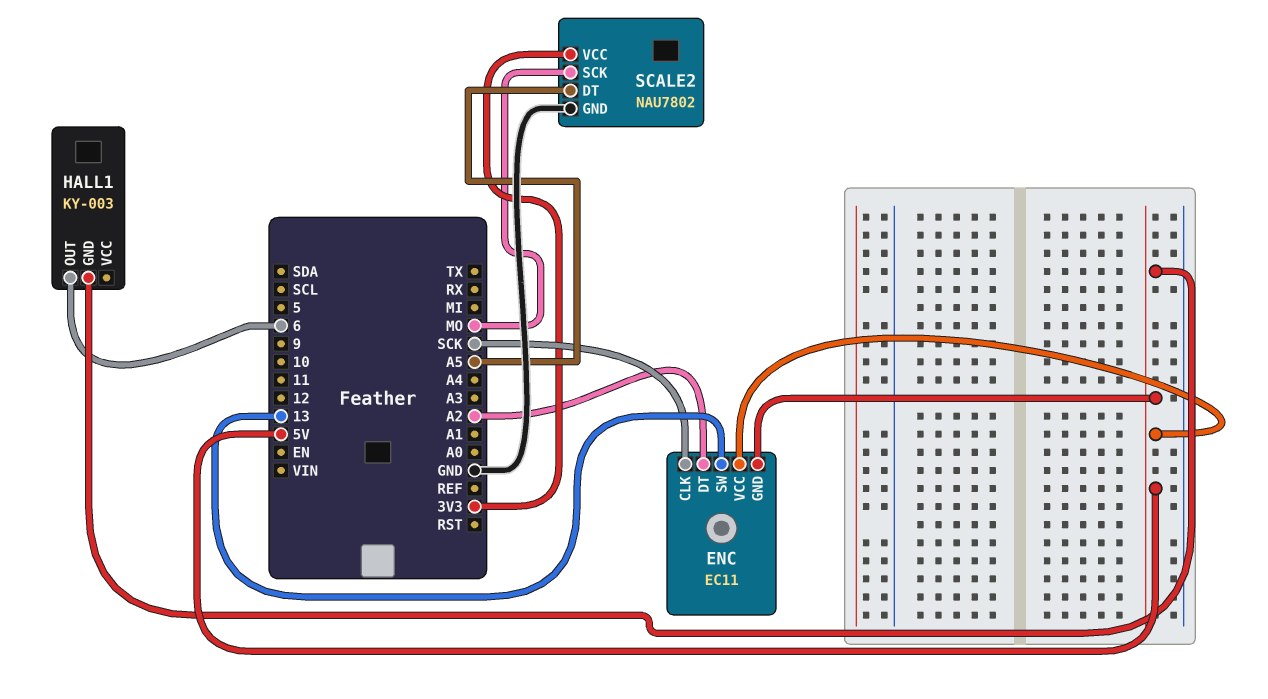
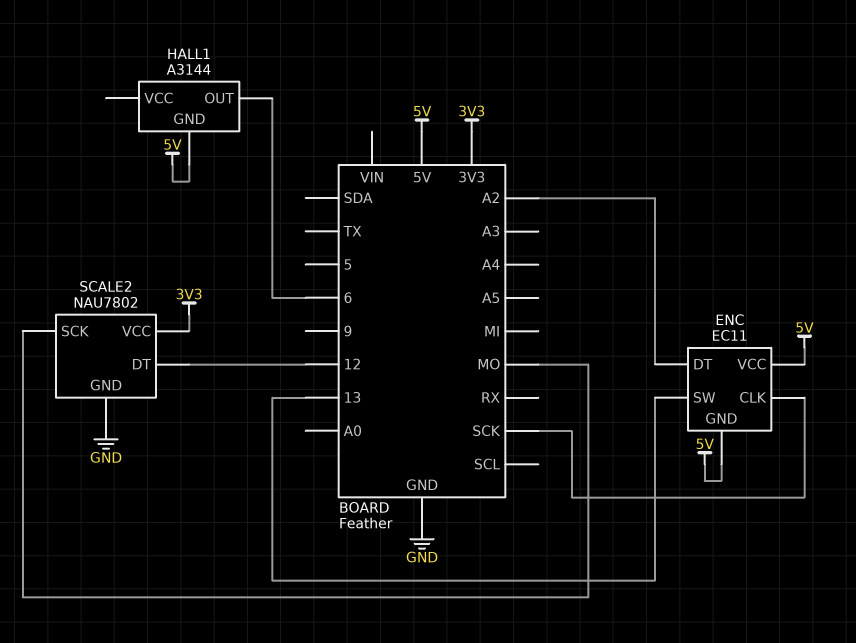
HALL1: KY-003 -> A3144
SCALE2 pin DT: A5 -> 12

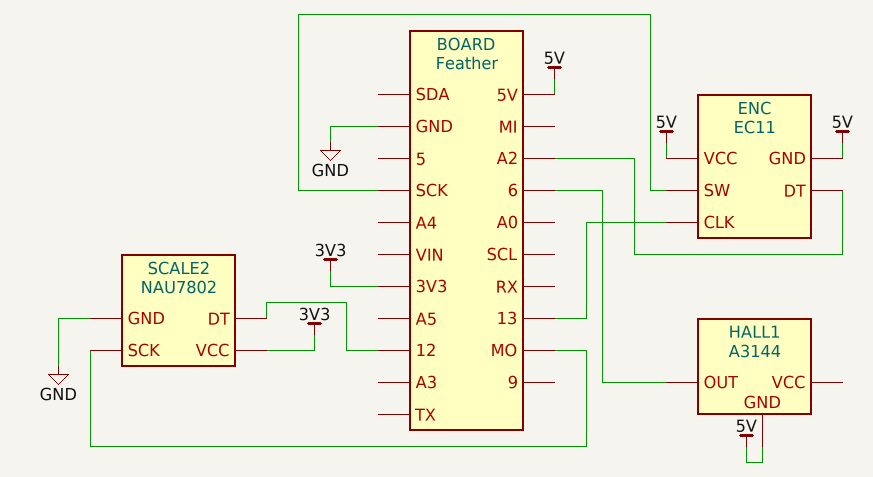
ENC pin CLK: SCK -> 13
ENC pin SW: 13 -> SCK

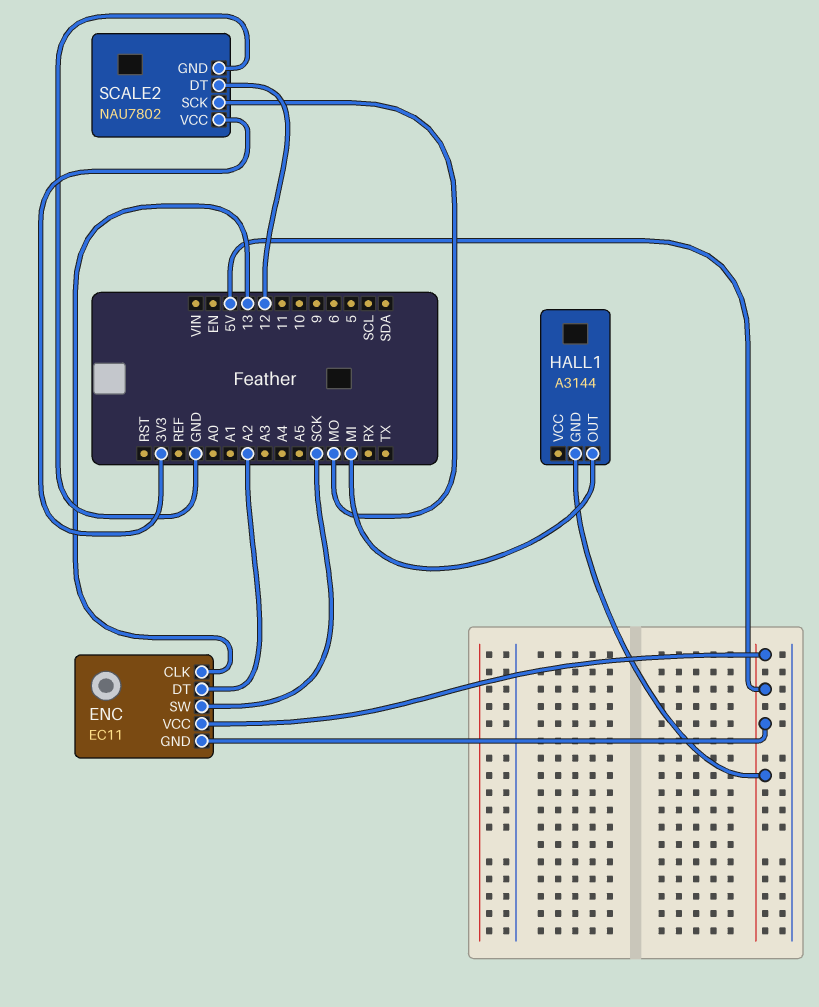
HALL1 pin OUT: 6 -> MI

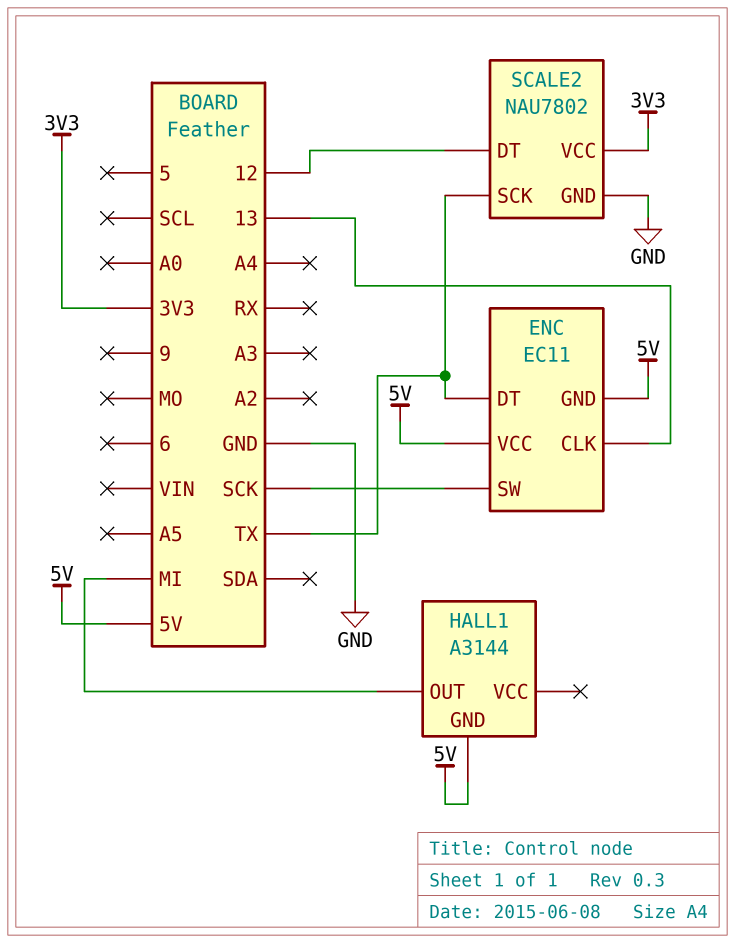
ENC pin DT: A2 -> TX
SCALE2 pin SCK: MO -> TX

